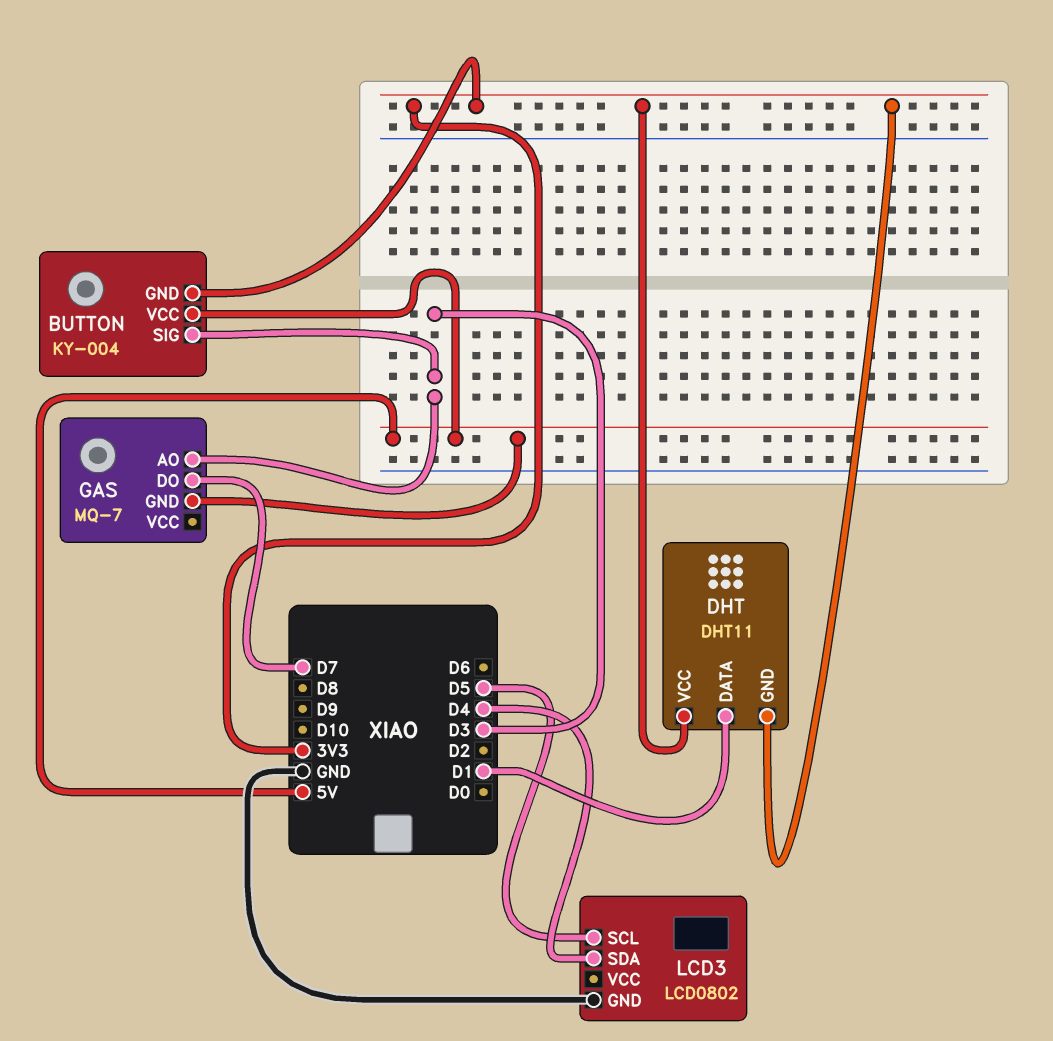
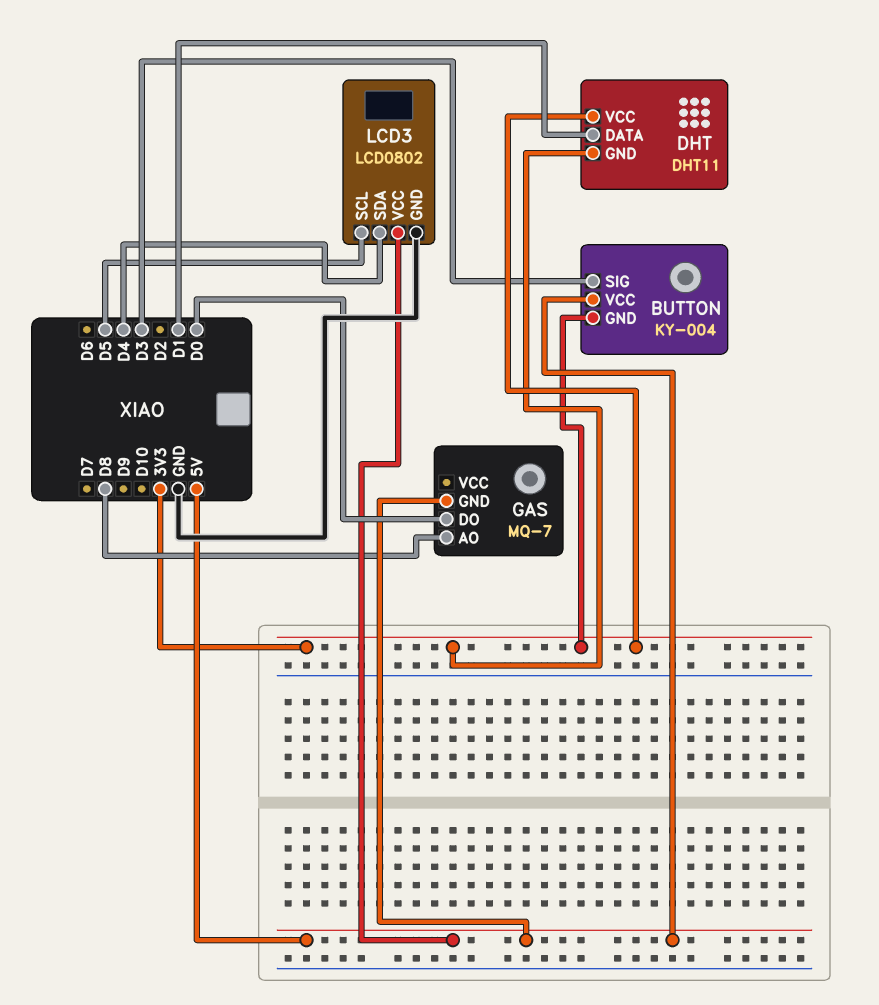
GAS pin AO: D3 -> D8
GAS pin DO: D7 -> D0
LCD3 pin VCC: none -> 5V

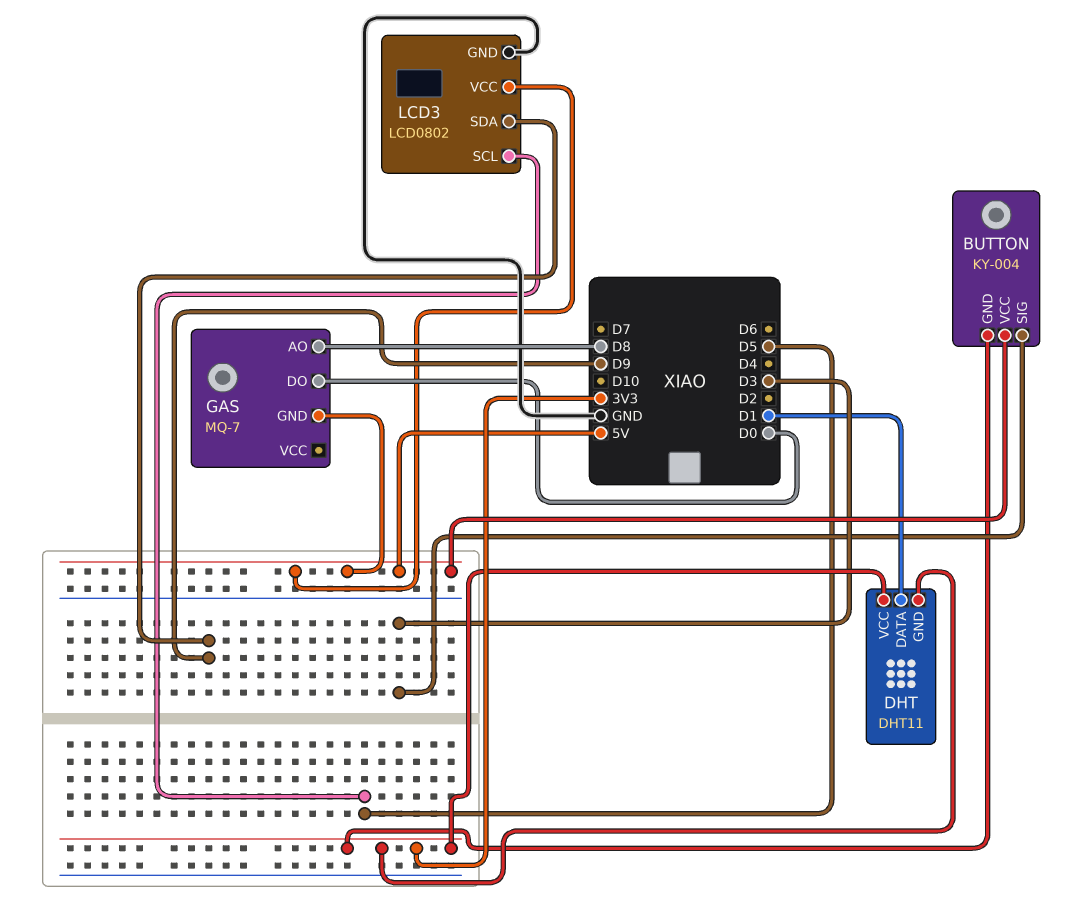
LCD3 pin SDA: D4 -> D9

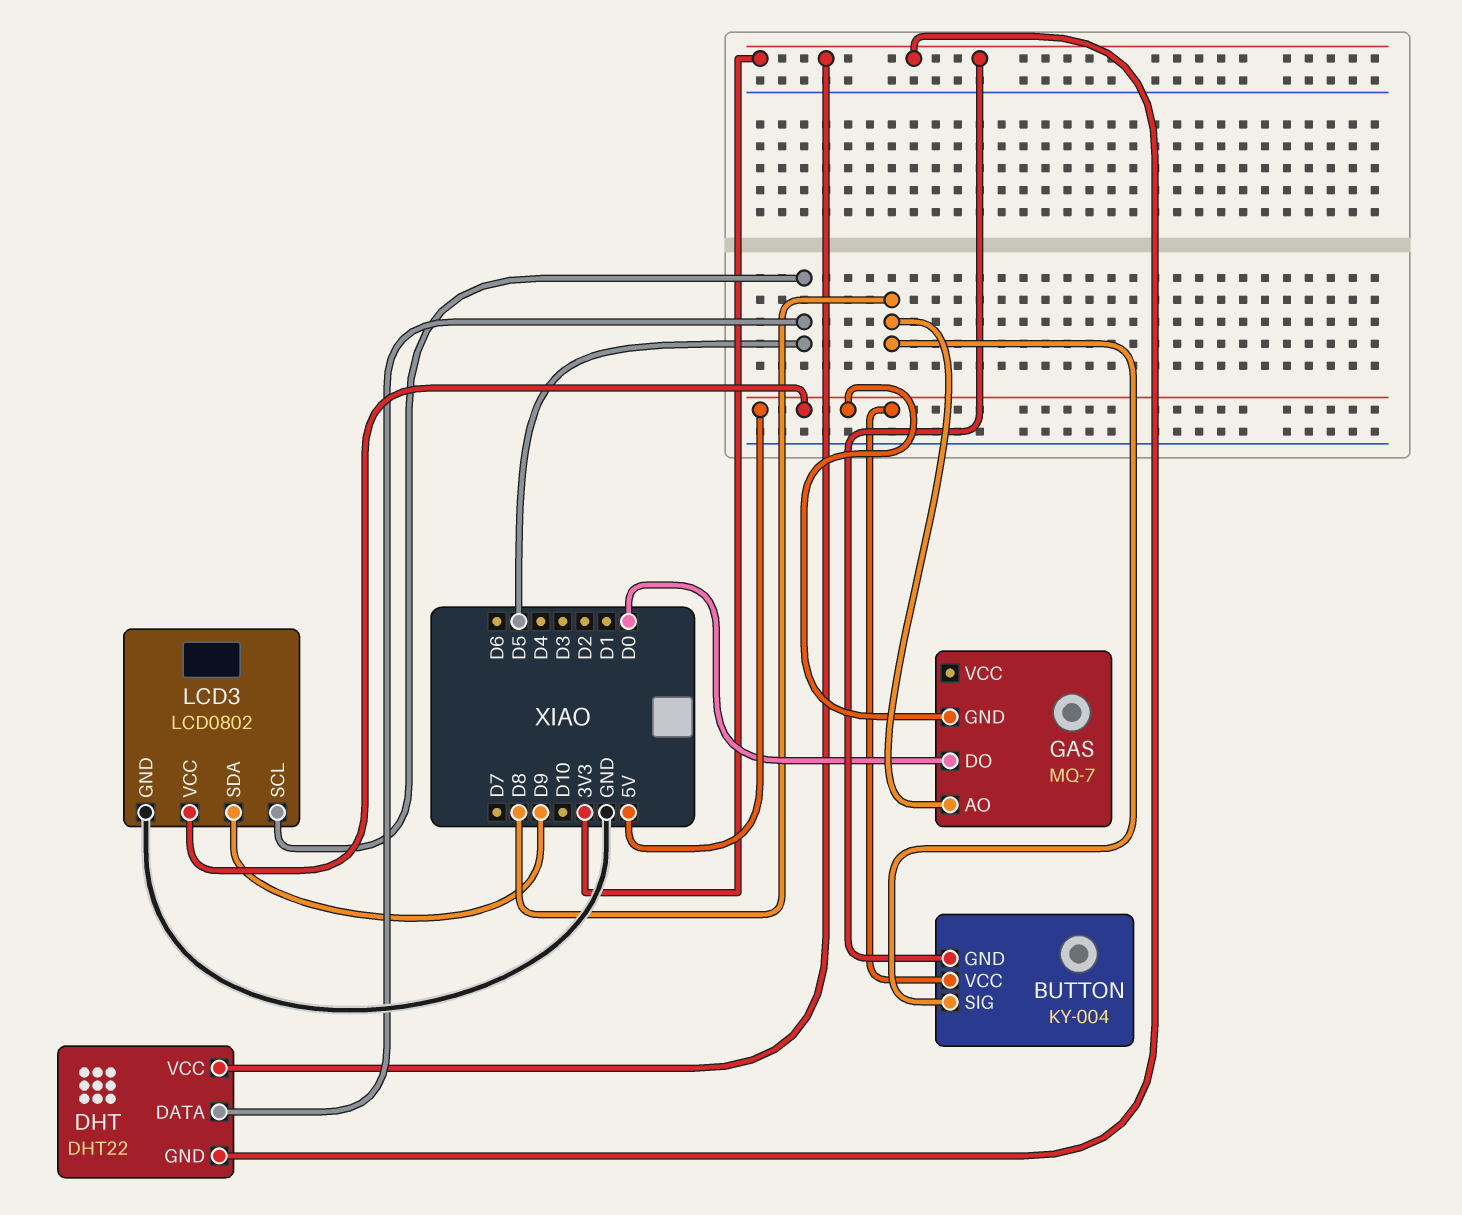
BUTTON pin SIG: D3 -> D8
DHT: DHT11 -> DHT22
DHT pin DATA: D1 -> D5

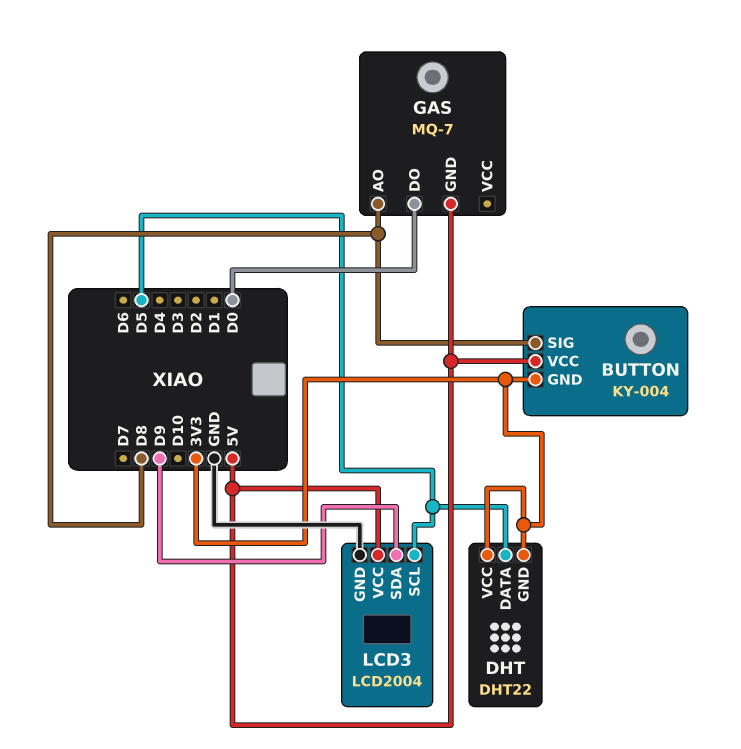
LCD3: LCD0802 -> LCD2004

